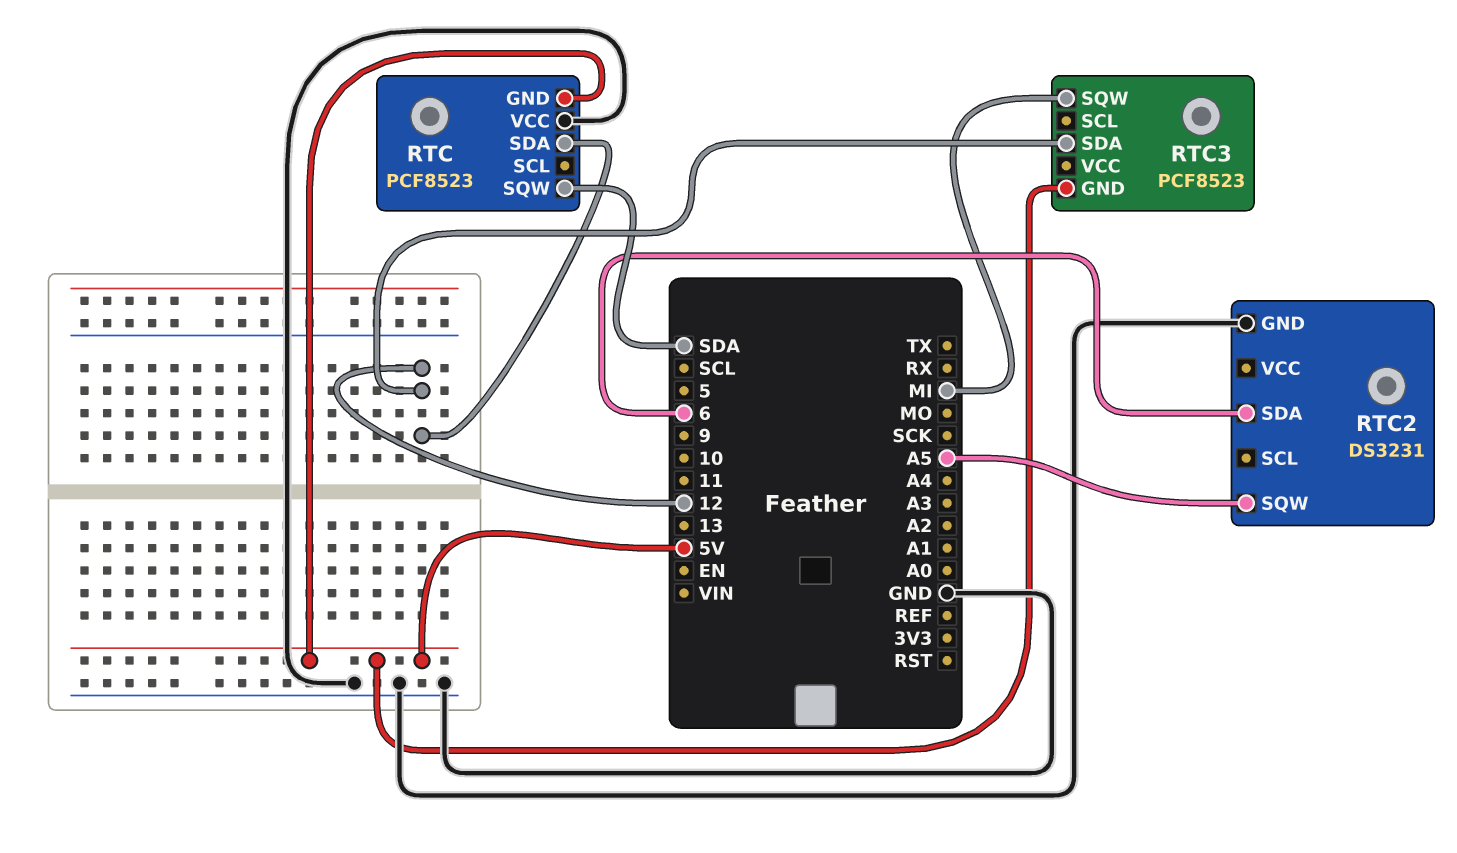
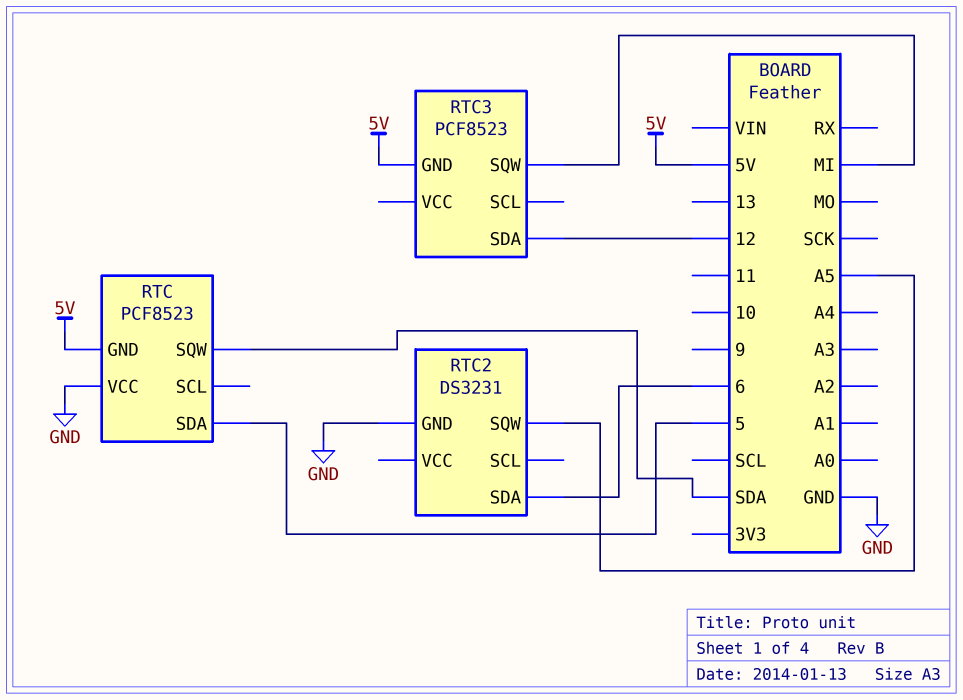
RTC pin SDA: 12 -> 5

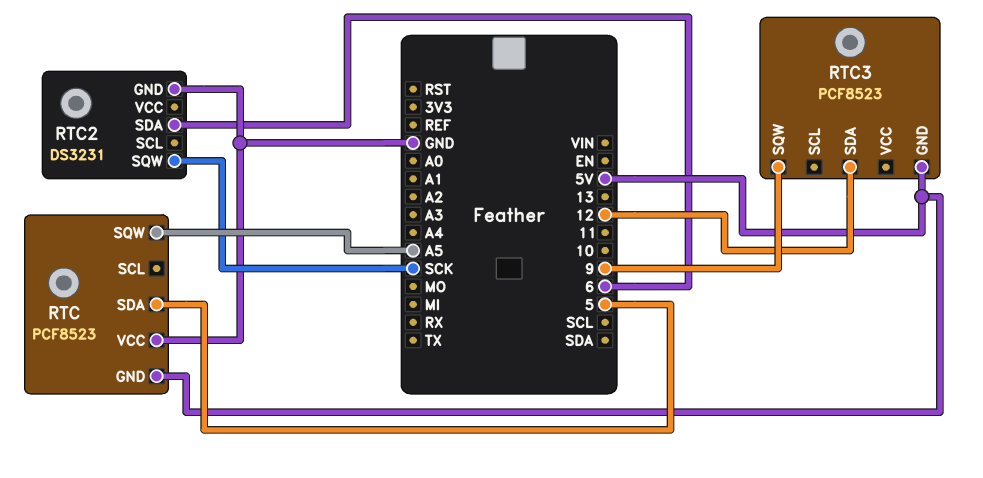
RTC pin SQW: SDA -> A5
RTC2 pin SQW: A5 -> SCK
RTC3 pin SQW: MI -> 9

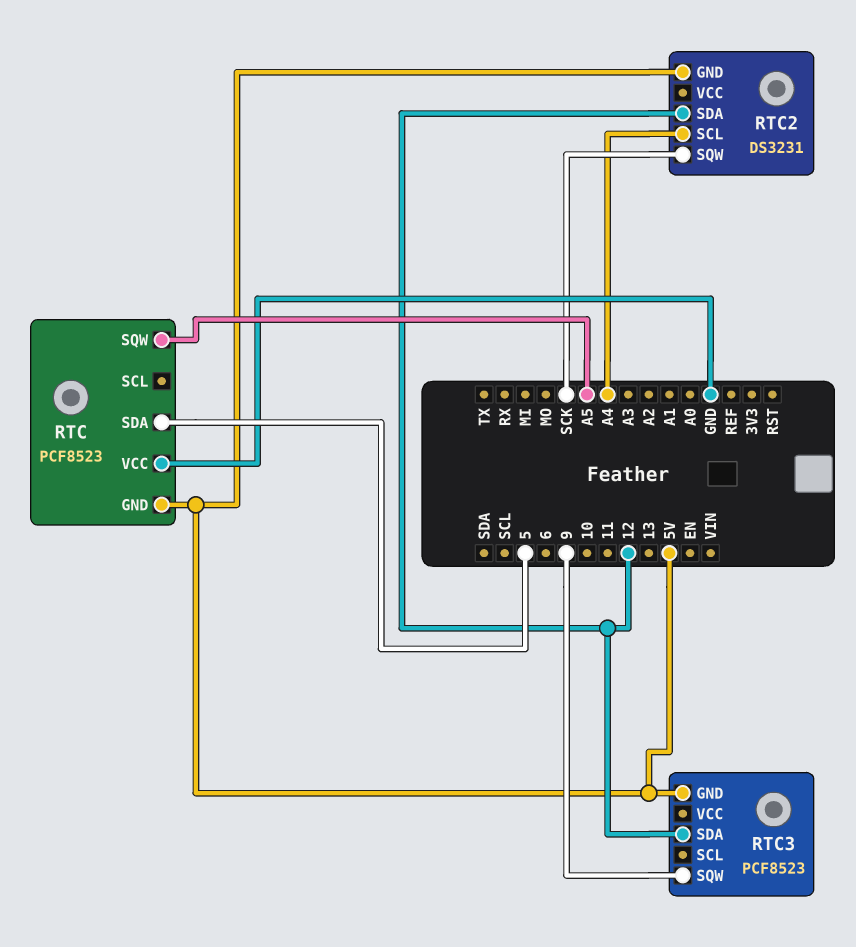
RTC2 pin GND: GND -> 5V
RTC2 pin SCL: none -> A4
RTC2 pin SDA: 6 -> 12

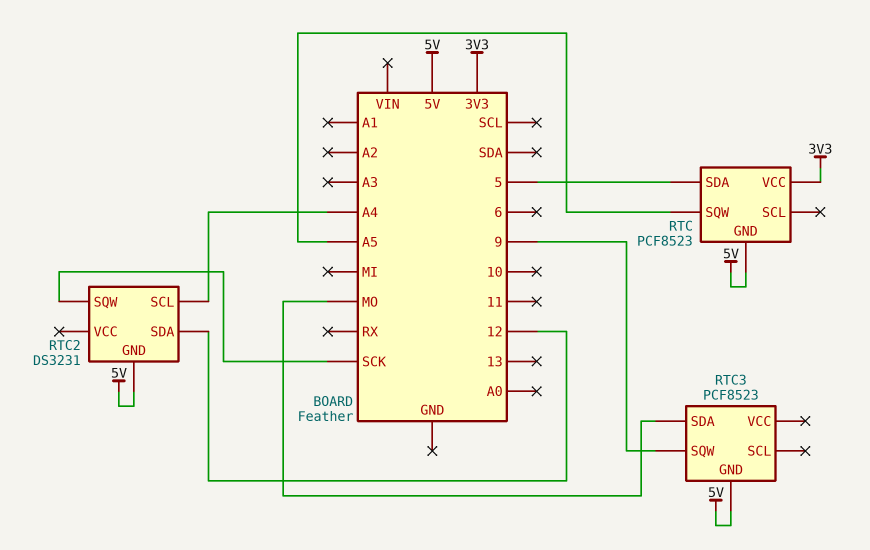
RTC pin VCC: GND -> 3V3
RTC3 pin SDA: 12 -> MO

